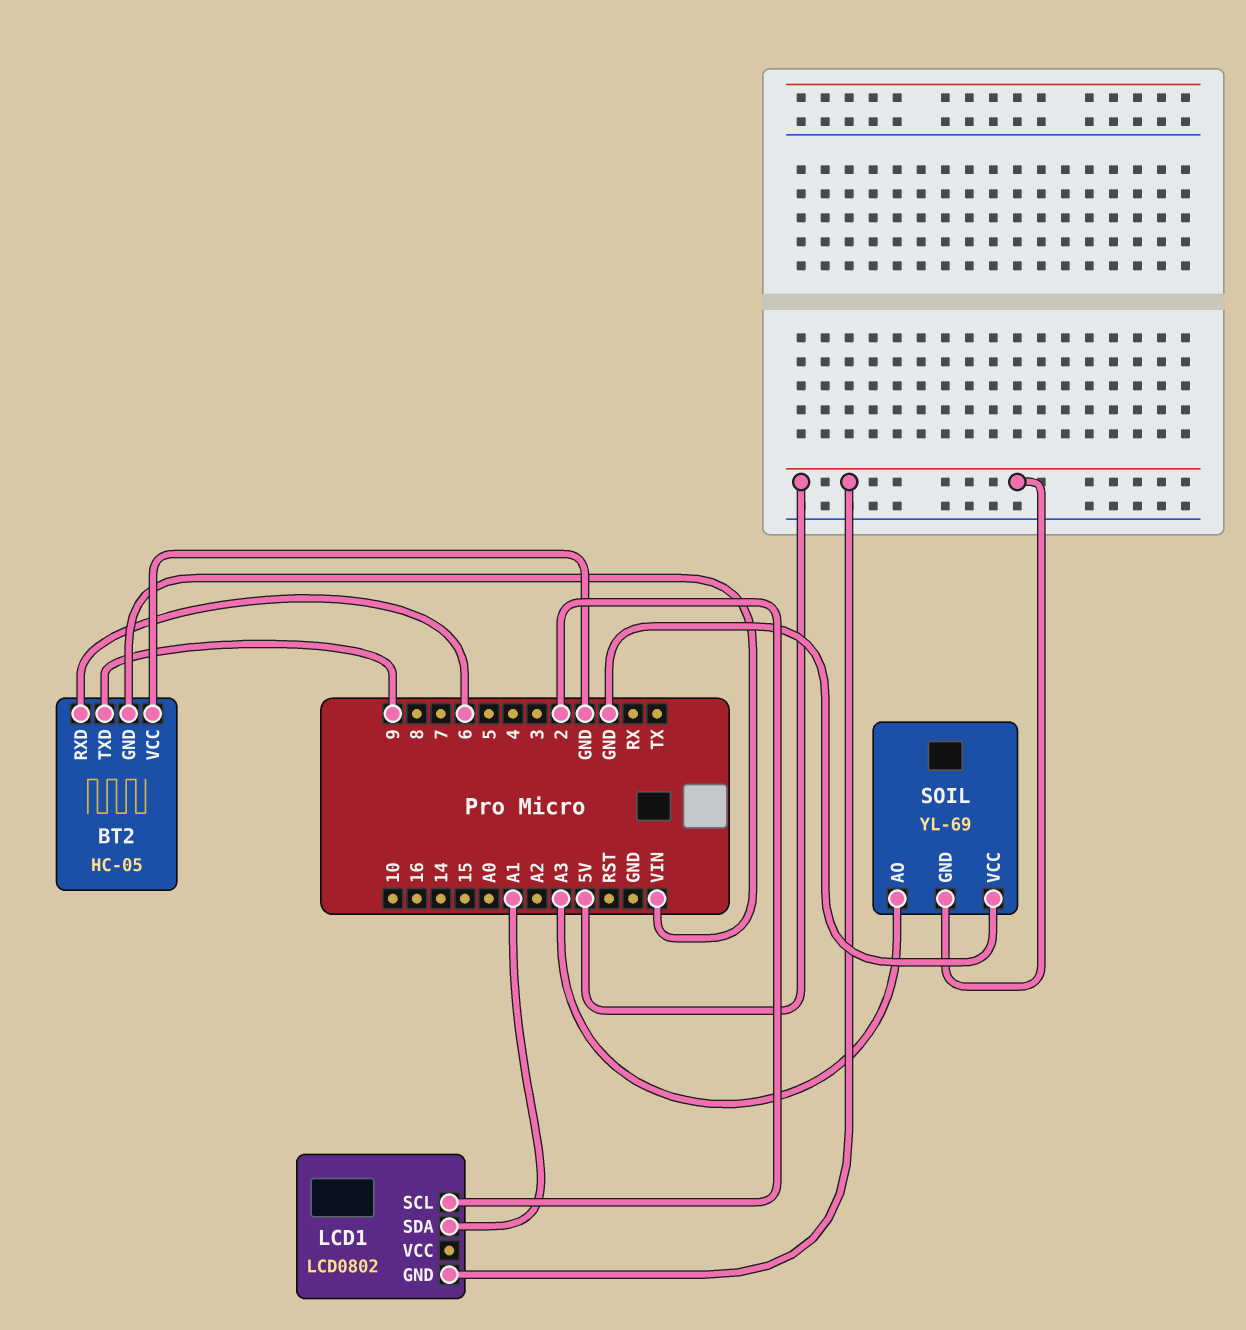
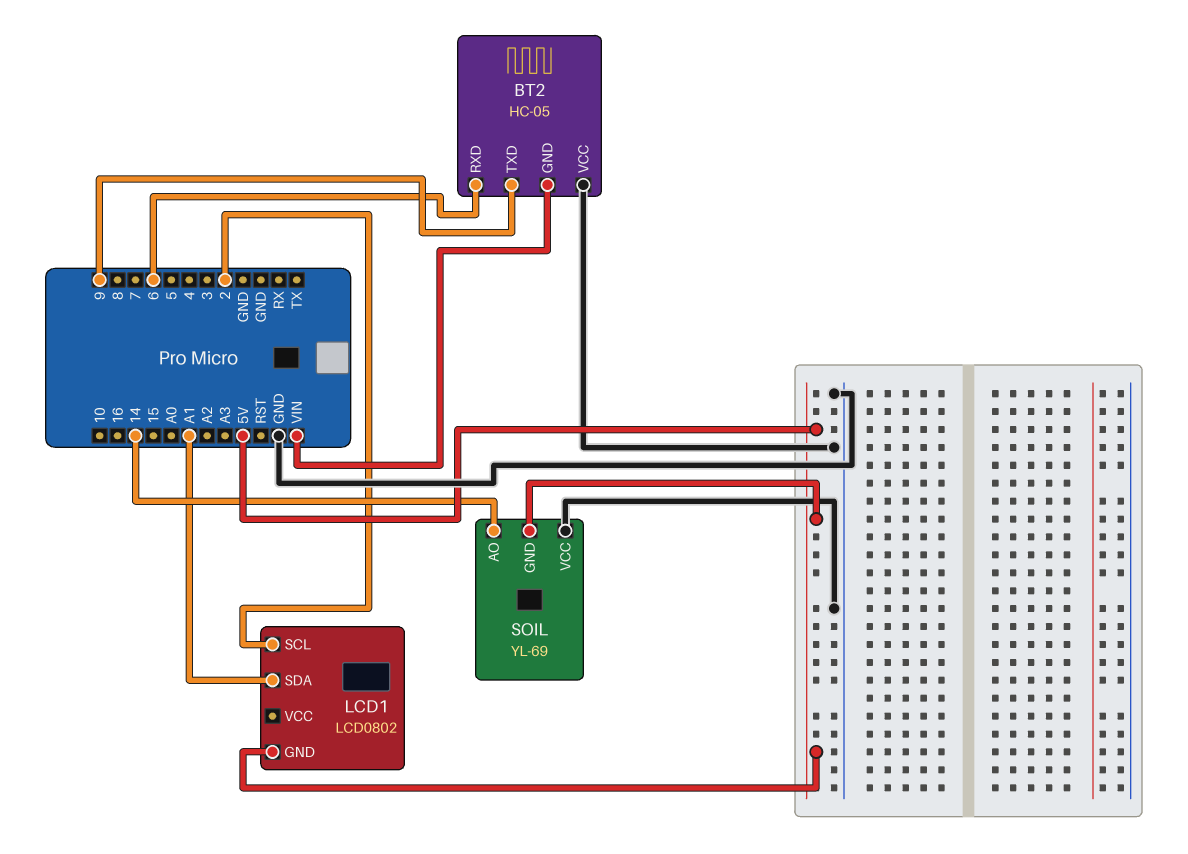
SOIL pin AO: A3 -> 14

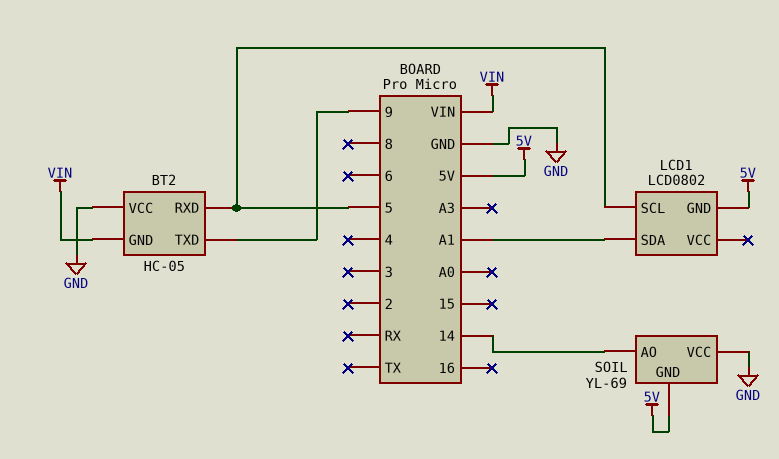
BT2 pin RXD: 6 -> 5
LCD1 pin SCL: 2 -> 5

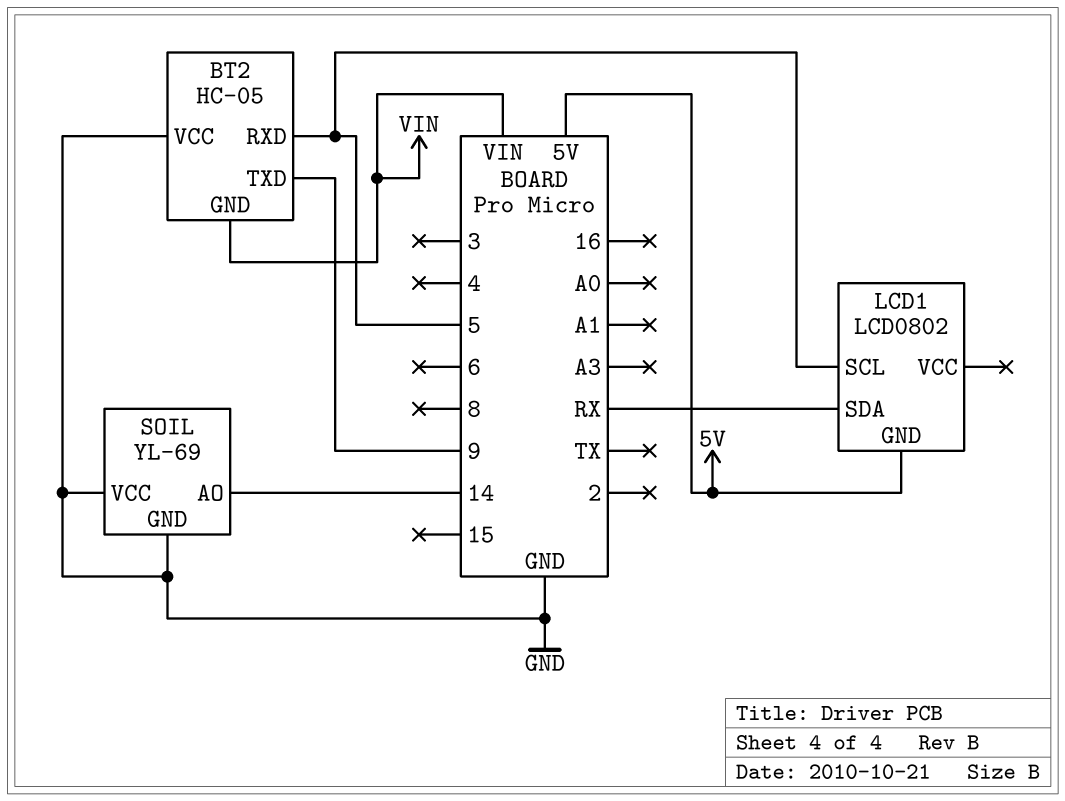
LCD1 pin SDA: A1 -> RX
SOIL pin GND: 5V -> GND

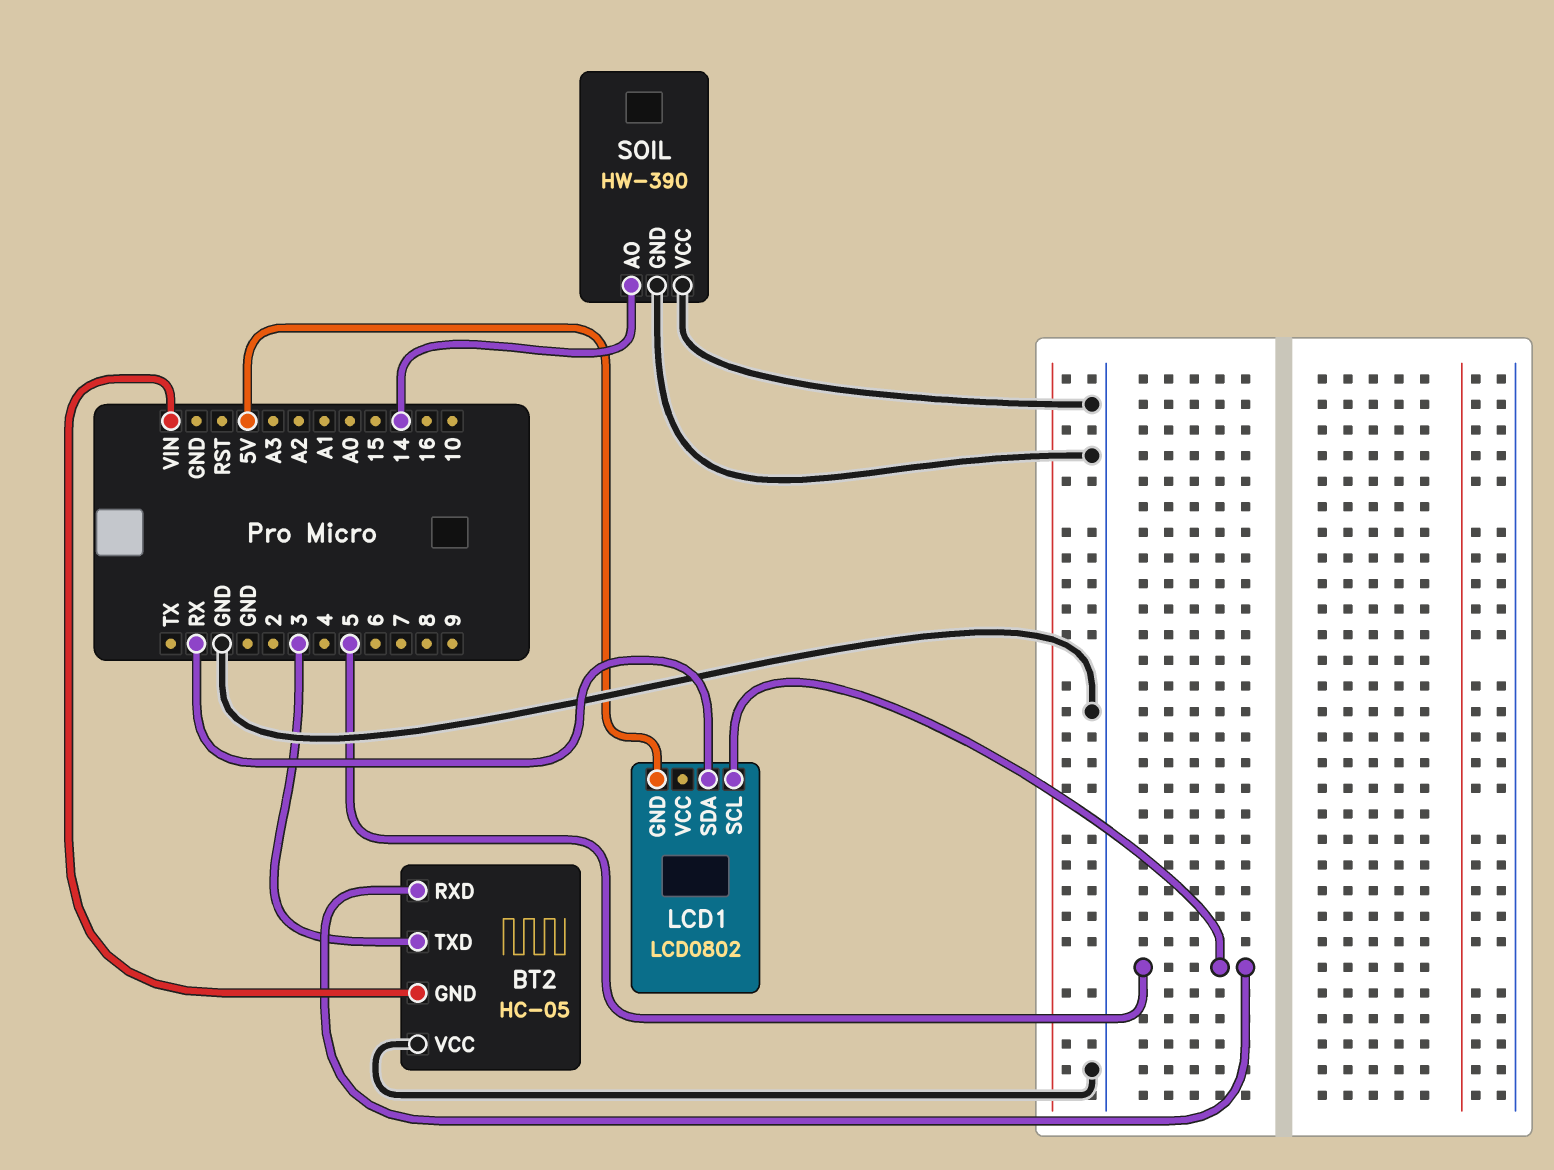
BT2 pin TXD: 9 -> 3
SOIL: YL-69 -> HW-390

